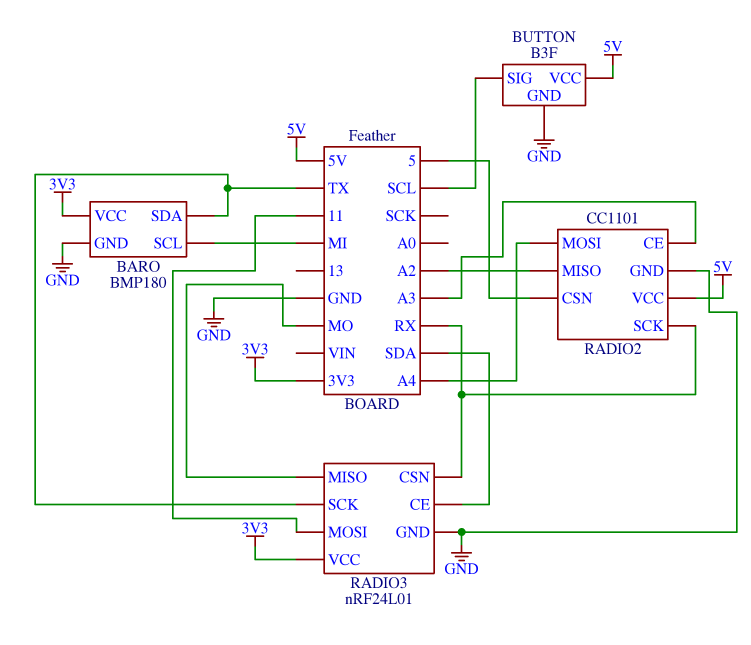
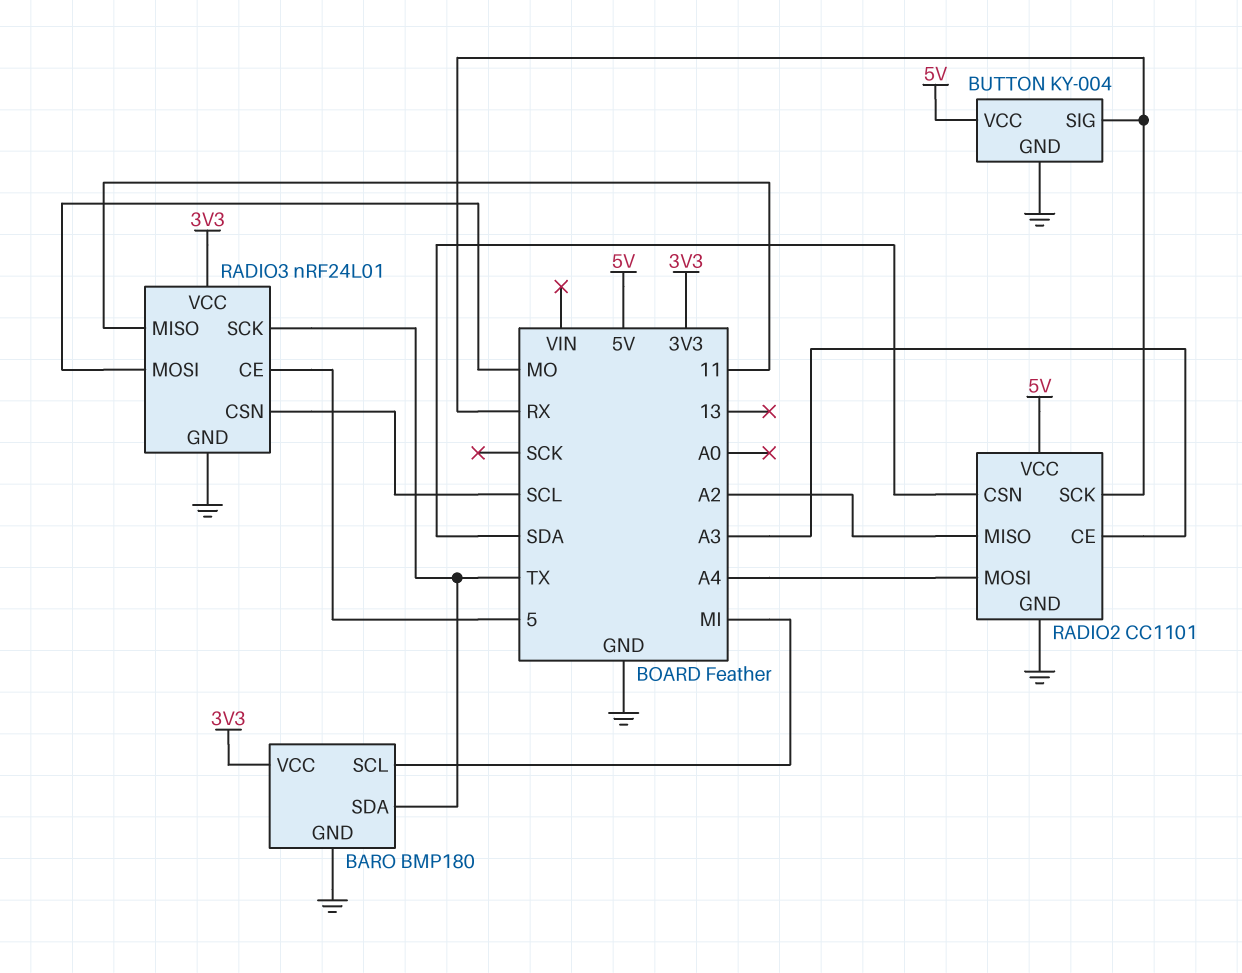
BUTTON: B3F -> KY-004
BUTTON pin SIG: SCL -> RX
RADIO2 pin CSN: 5 -> SDA
RADIO3 pin CE: SDA -> 5
RADIO3 pin CSN: RX -> SCL
RADIO3 pin MISO: MO -> 11
RADIO3 pin MOSI: 11 -> MO

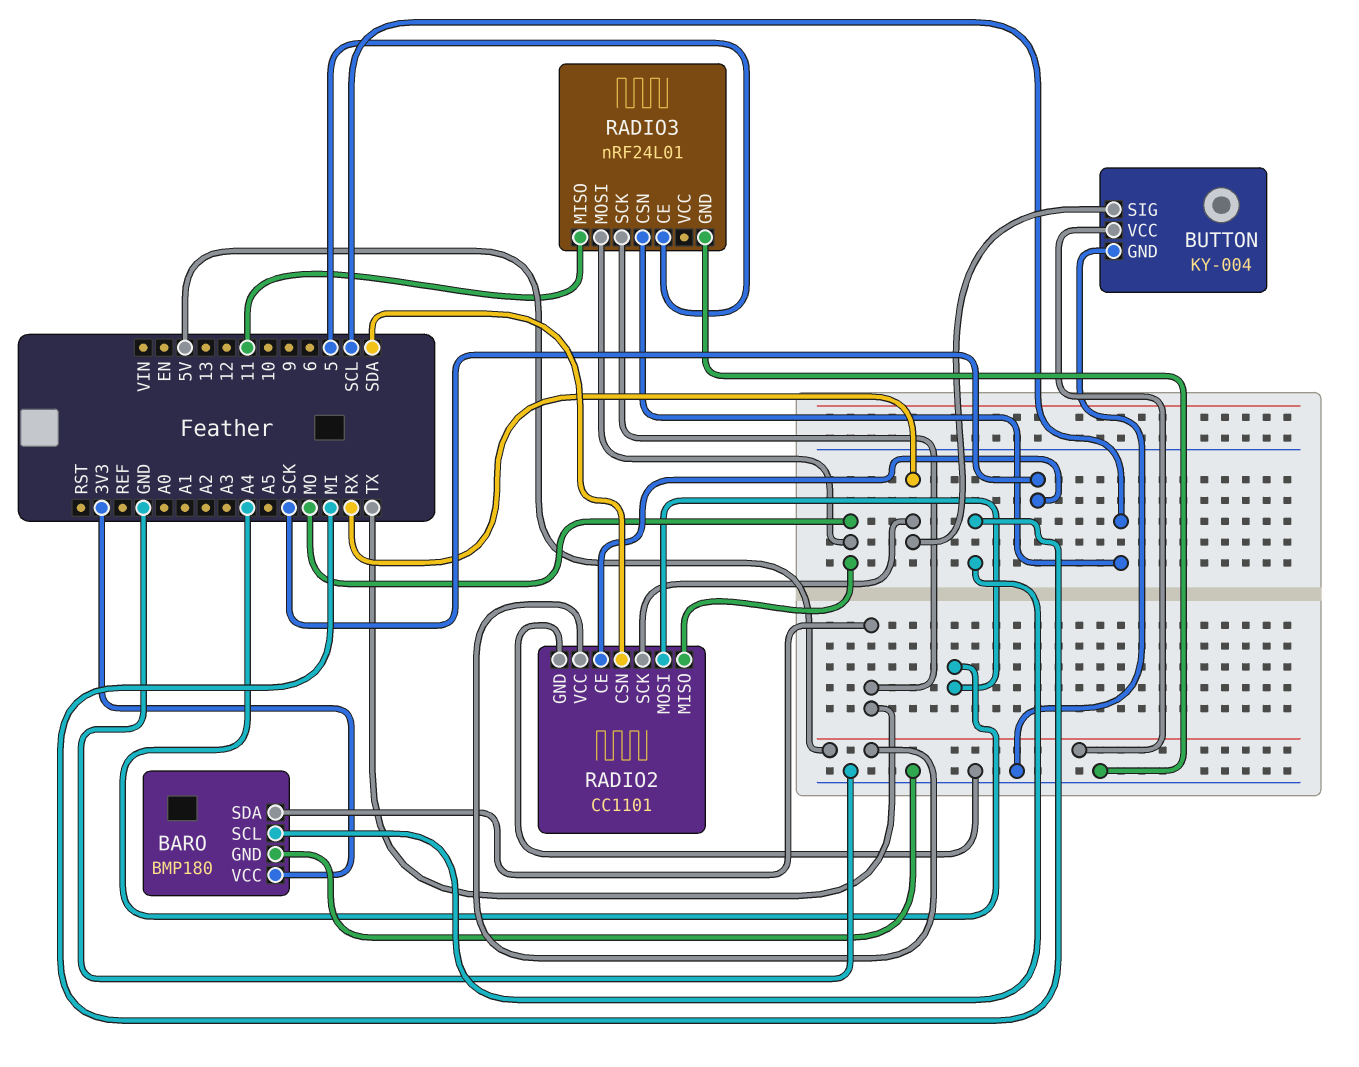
RADIO2 pin CE: A3 -> SCK
RADIO2 pin MISO: A2 -> MO
RADIO3 pin VCC: 3V3 -> none

